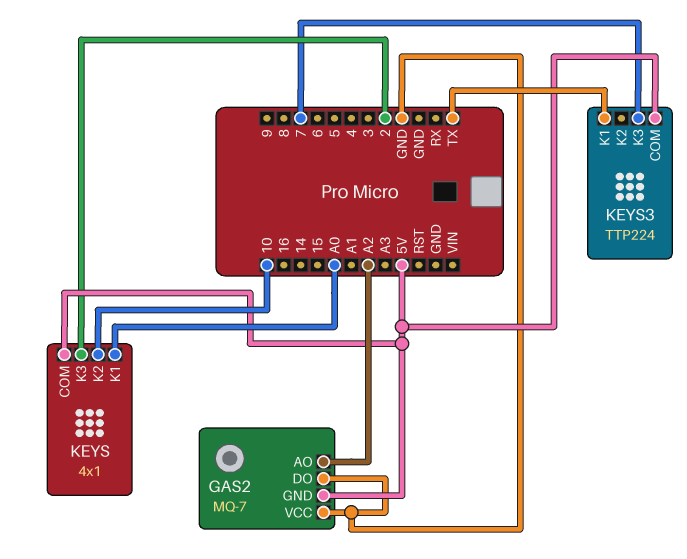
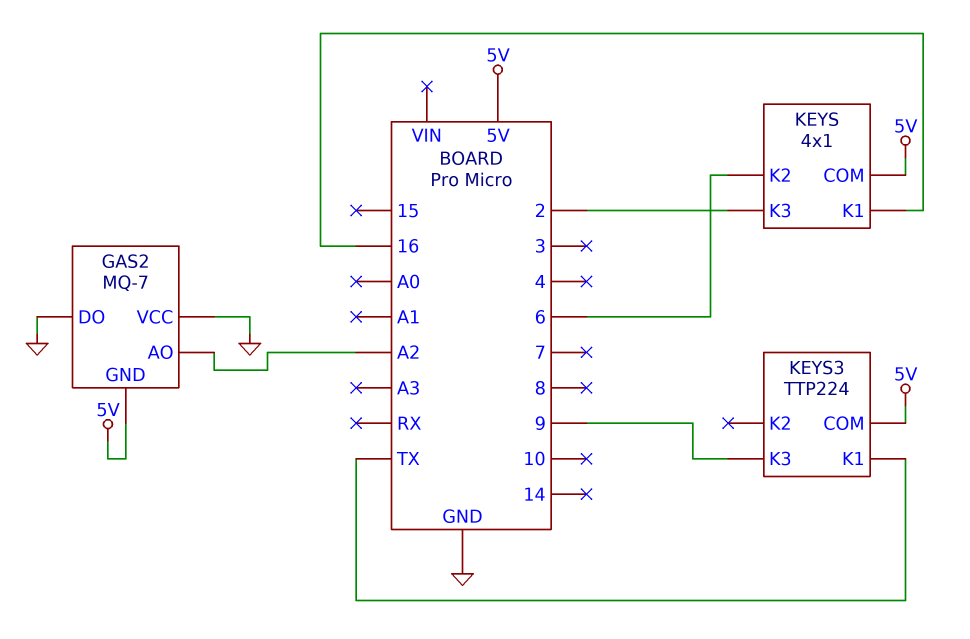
KEYS pin K1: A0 -> 16
KEYS pin K2: 10 -> 6
KEYS3 pin K3: 7 -> 9

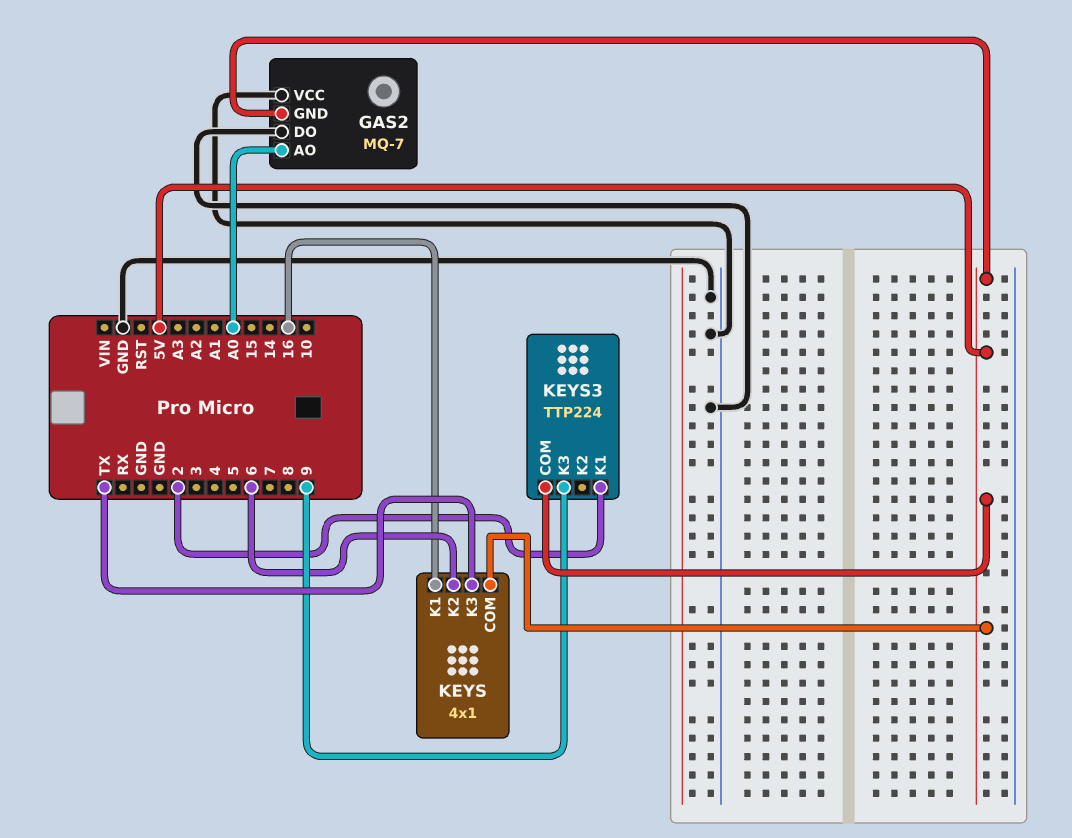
GAS2 pin AO: A2 -> A0
KEYS pin K3: 2 -> TX
KEYS3 pin K1: TX -> 2

